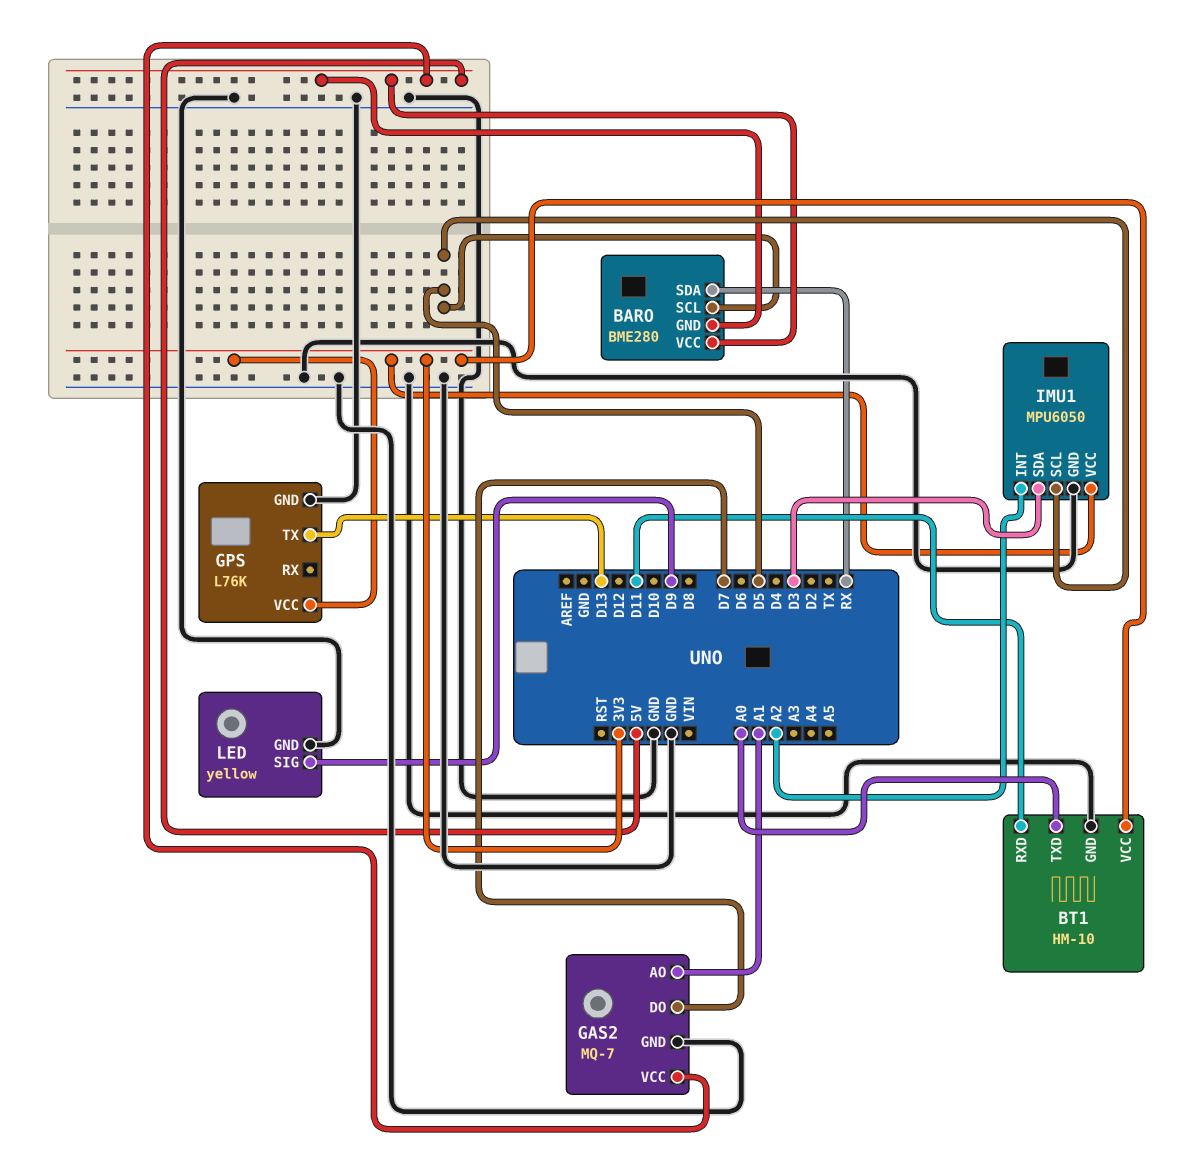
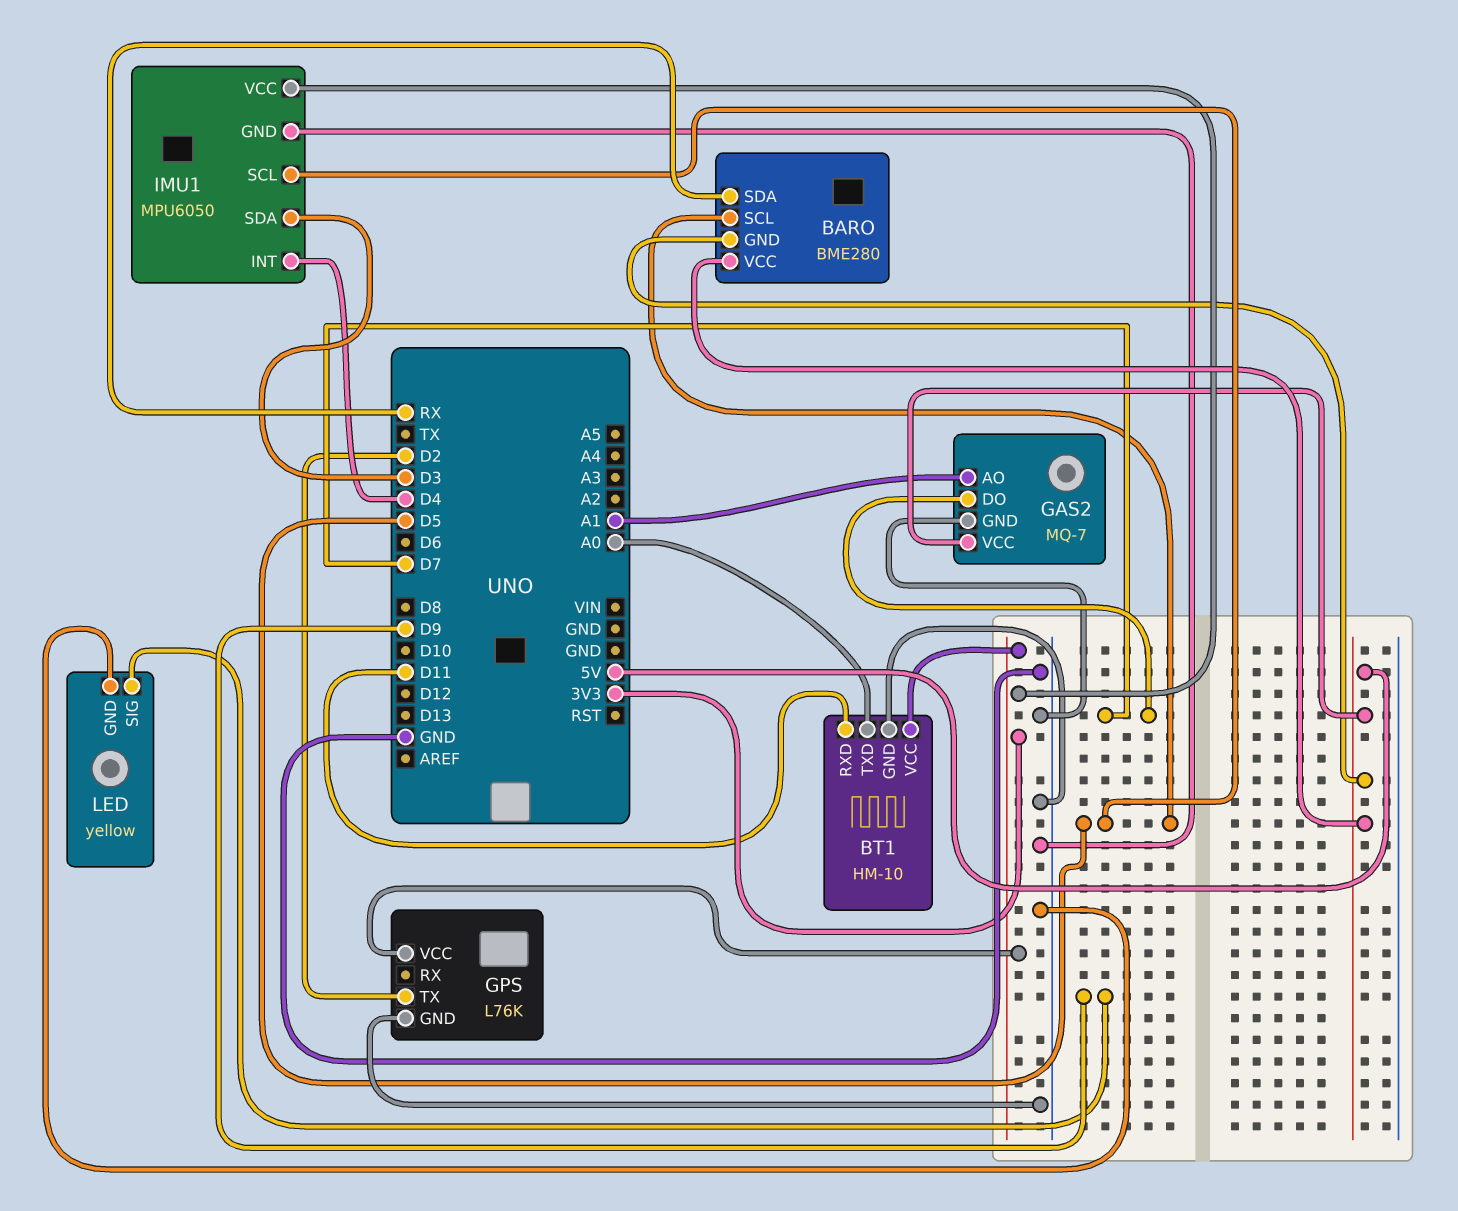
GPS pin TX: D13 -> D2
IMU1 pin INT: A2 -> D4

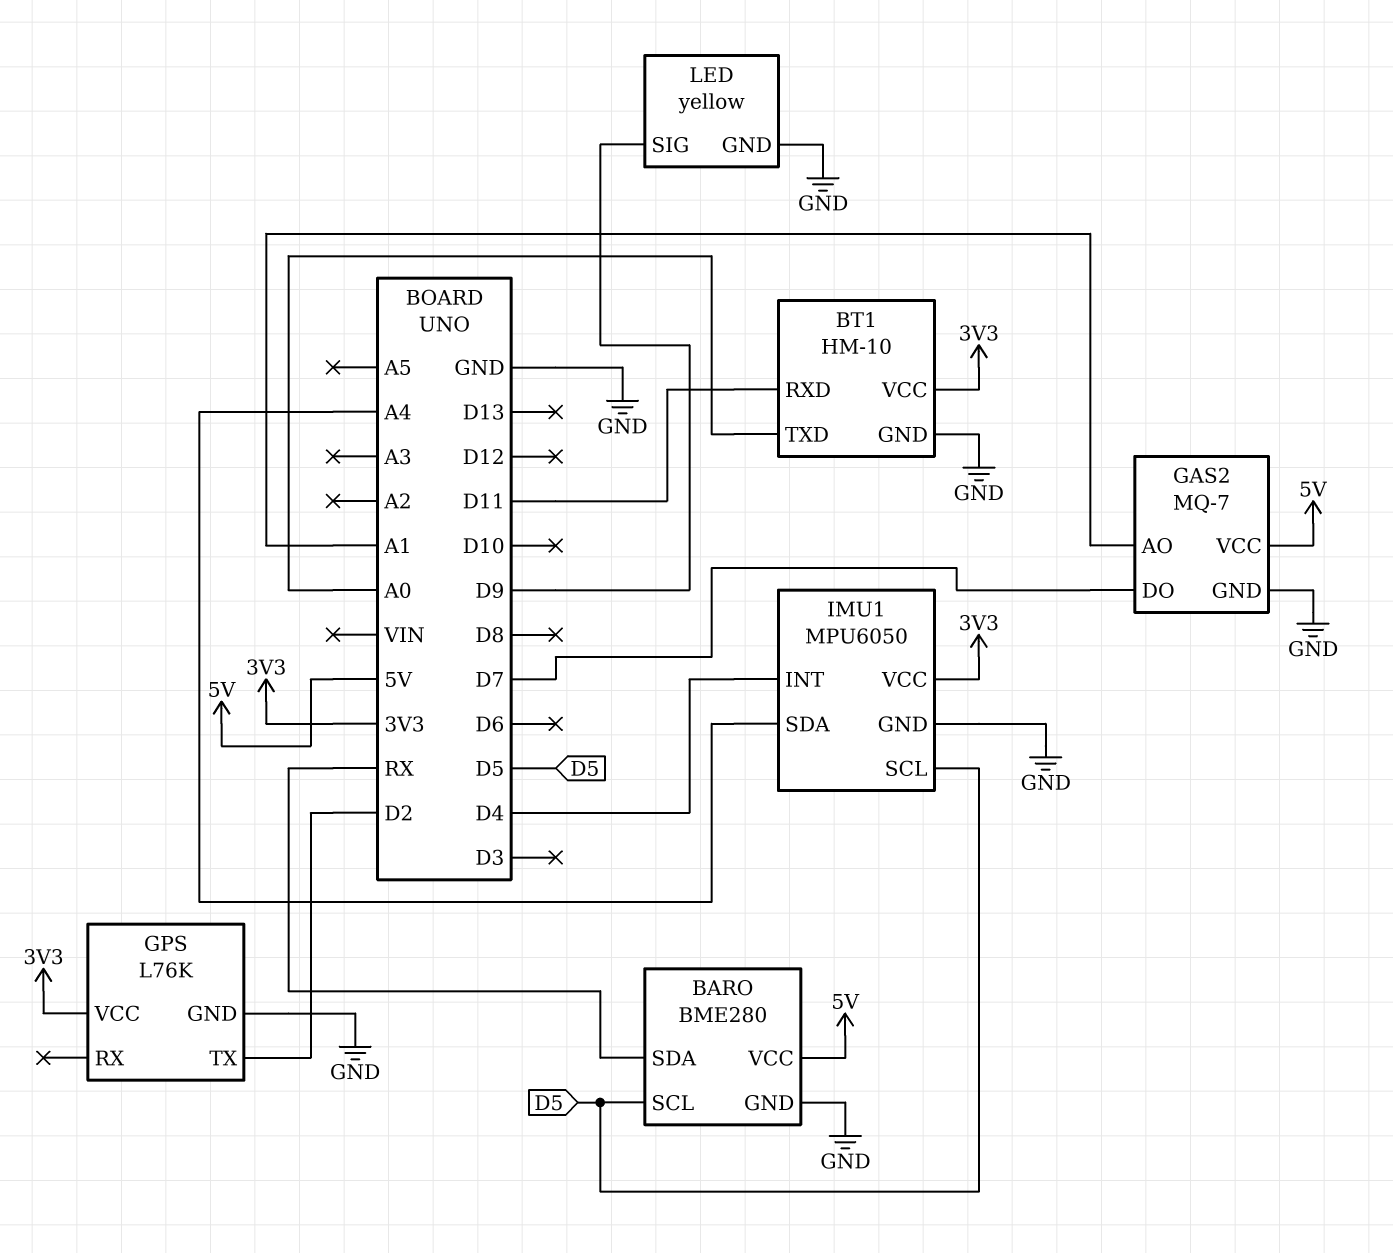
BARO pin GND: 5V -> GND
IMU1 pin SDA: D3 -> A4

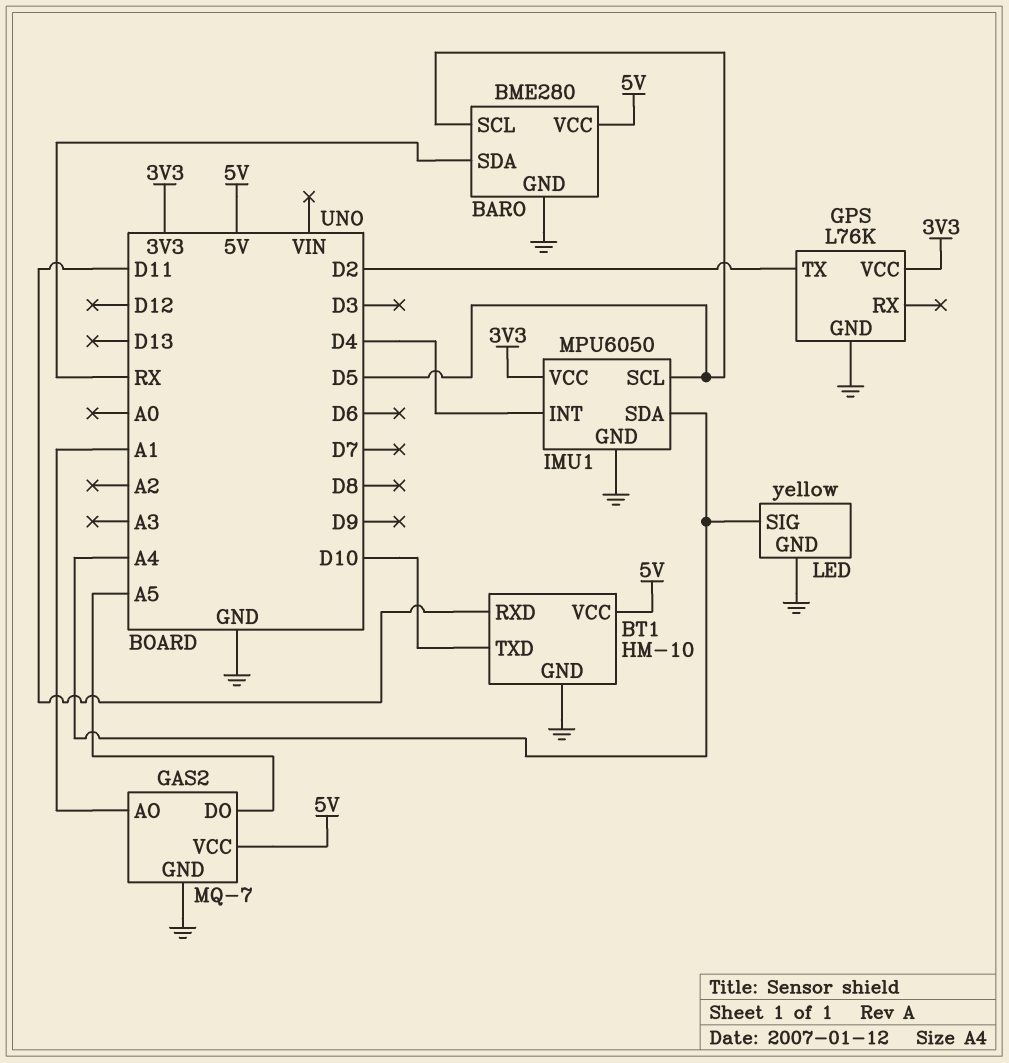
BT1 pin TXD: A0 -> D10
BT1 pin VCC: 3V3 -> 5V
GAS2 pin DO: D7 -> A5
LED pin SIG: D9 -> A4

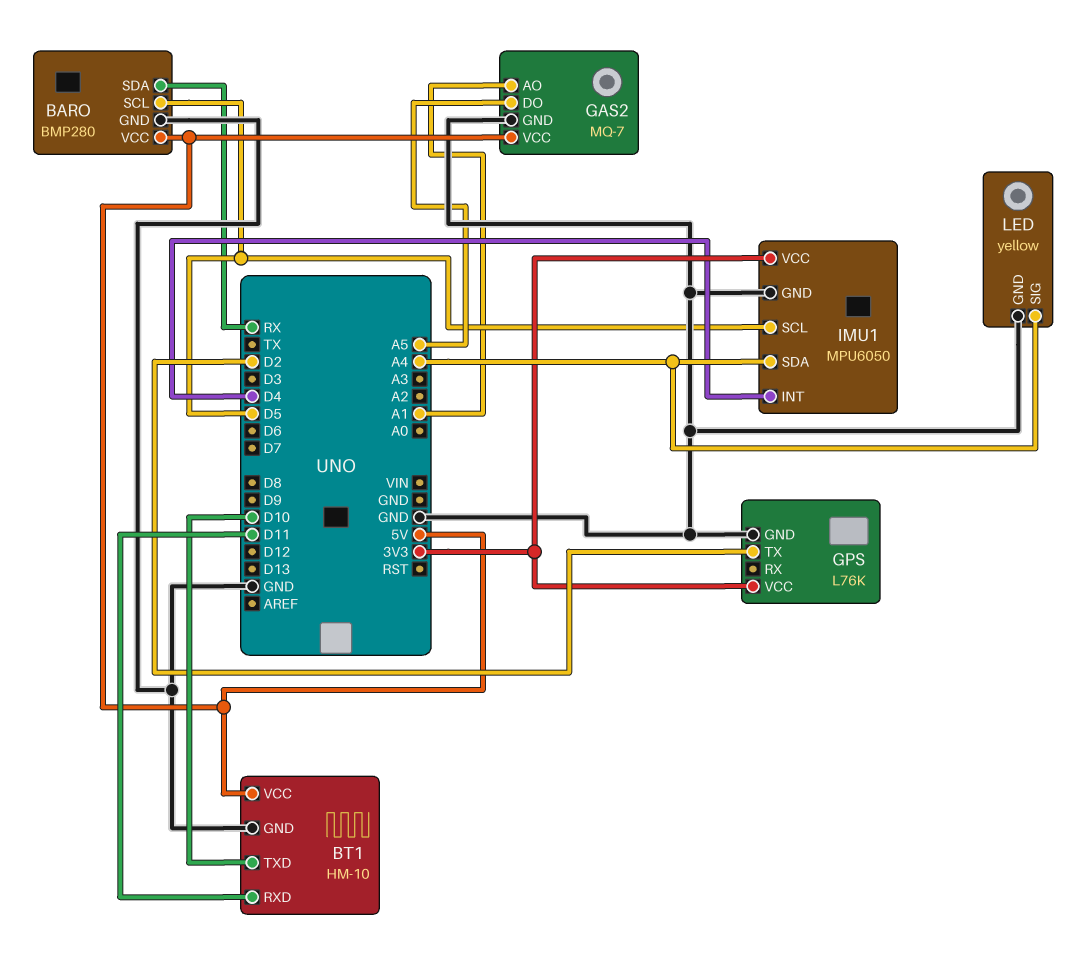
BARO: BME280 -> BMP280

